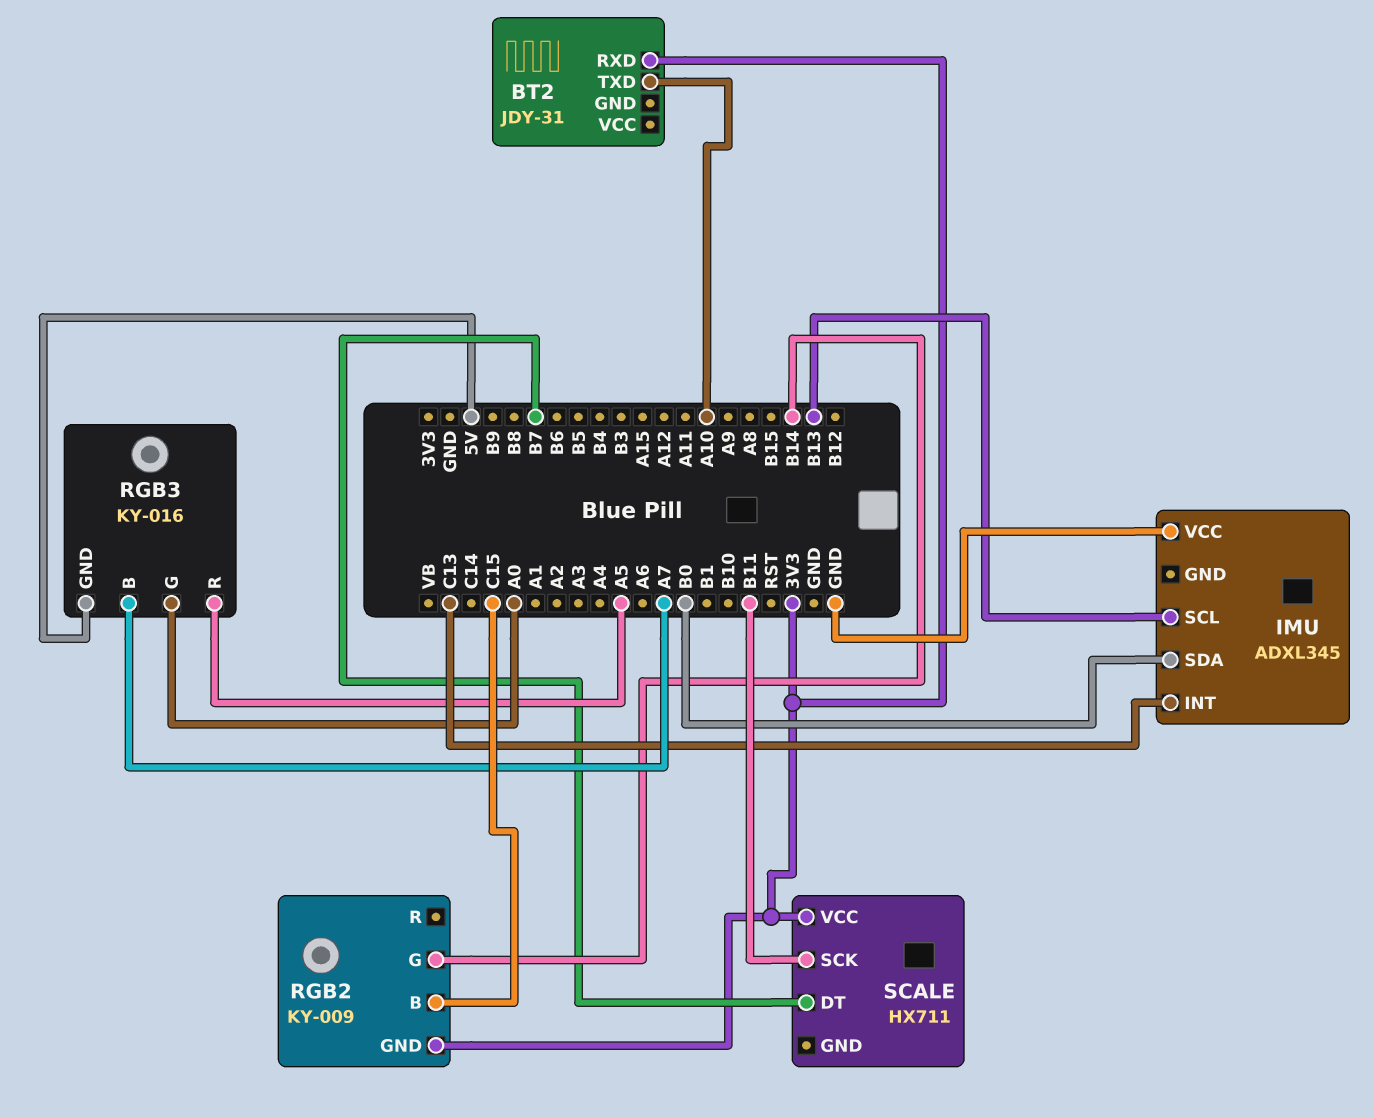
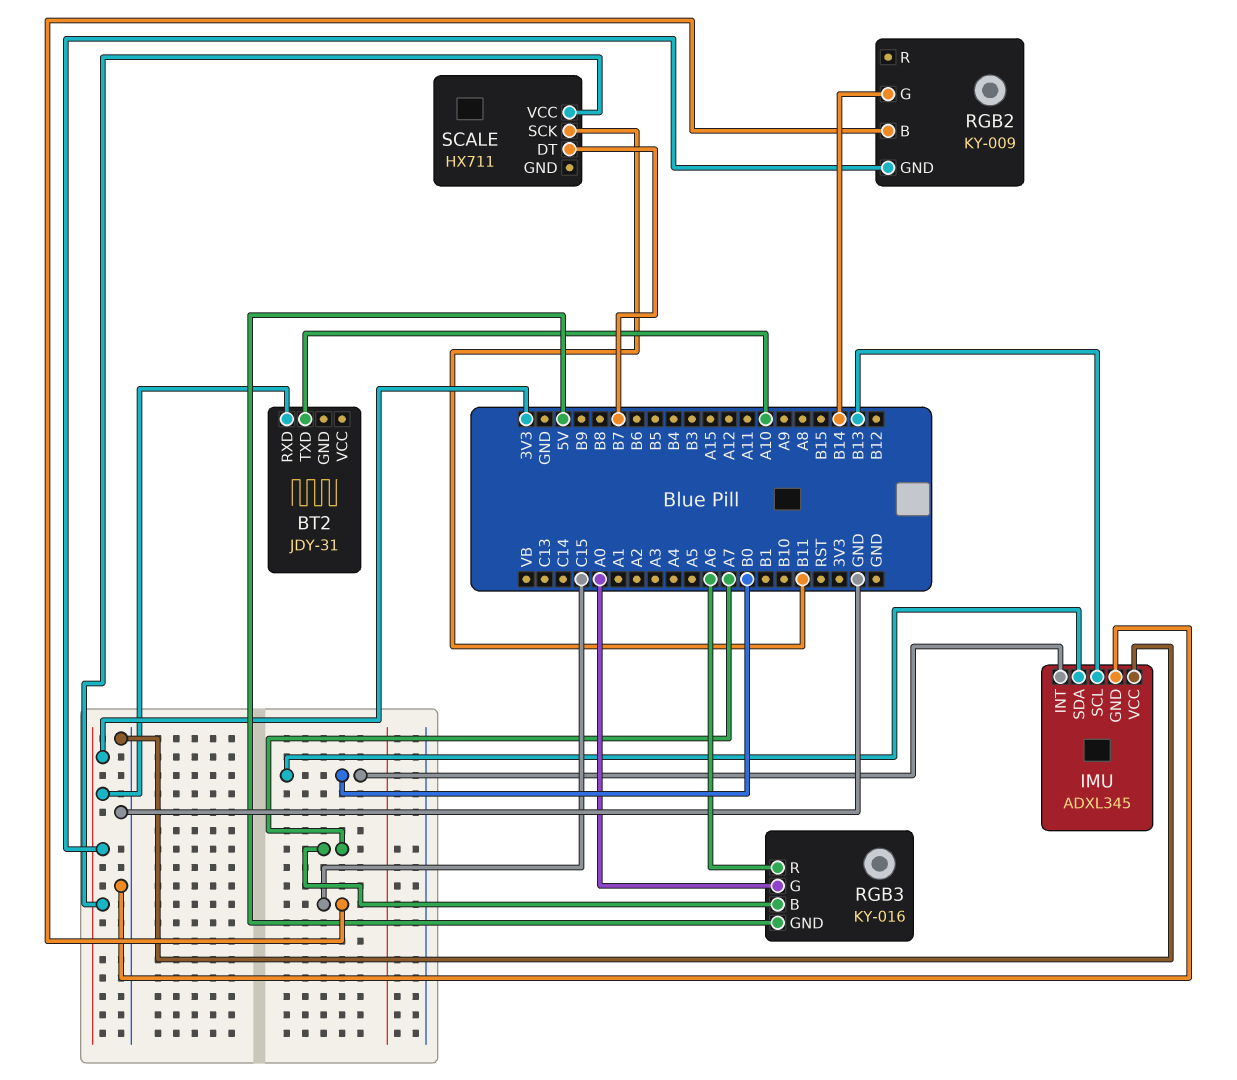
IMU pin GND: none -> GND
IMU pin INT: C13 -> B0
RGB3 pin R: A5 -> A6

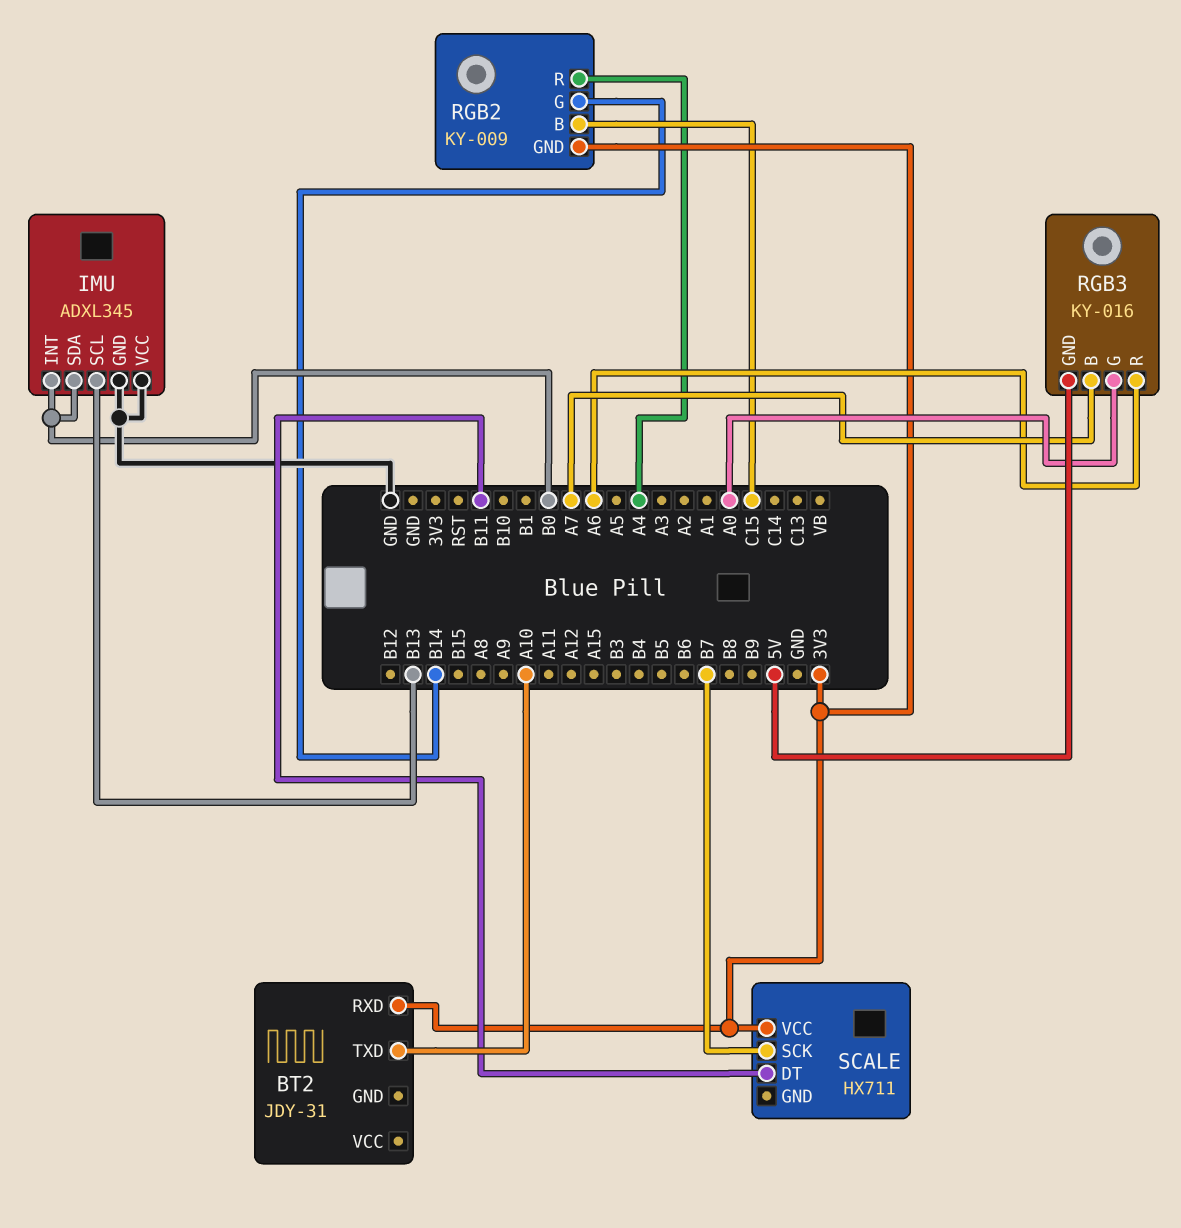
RGB2 pin R: none -> A4
SCALE pin DT: B7 -> B11
SCALE pin SCK: B11 -> B7

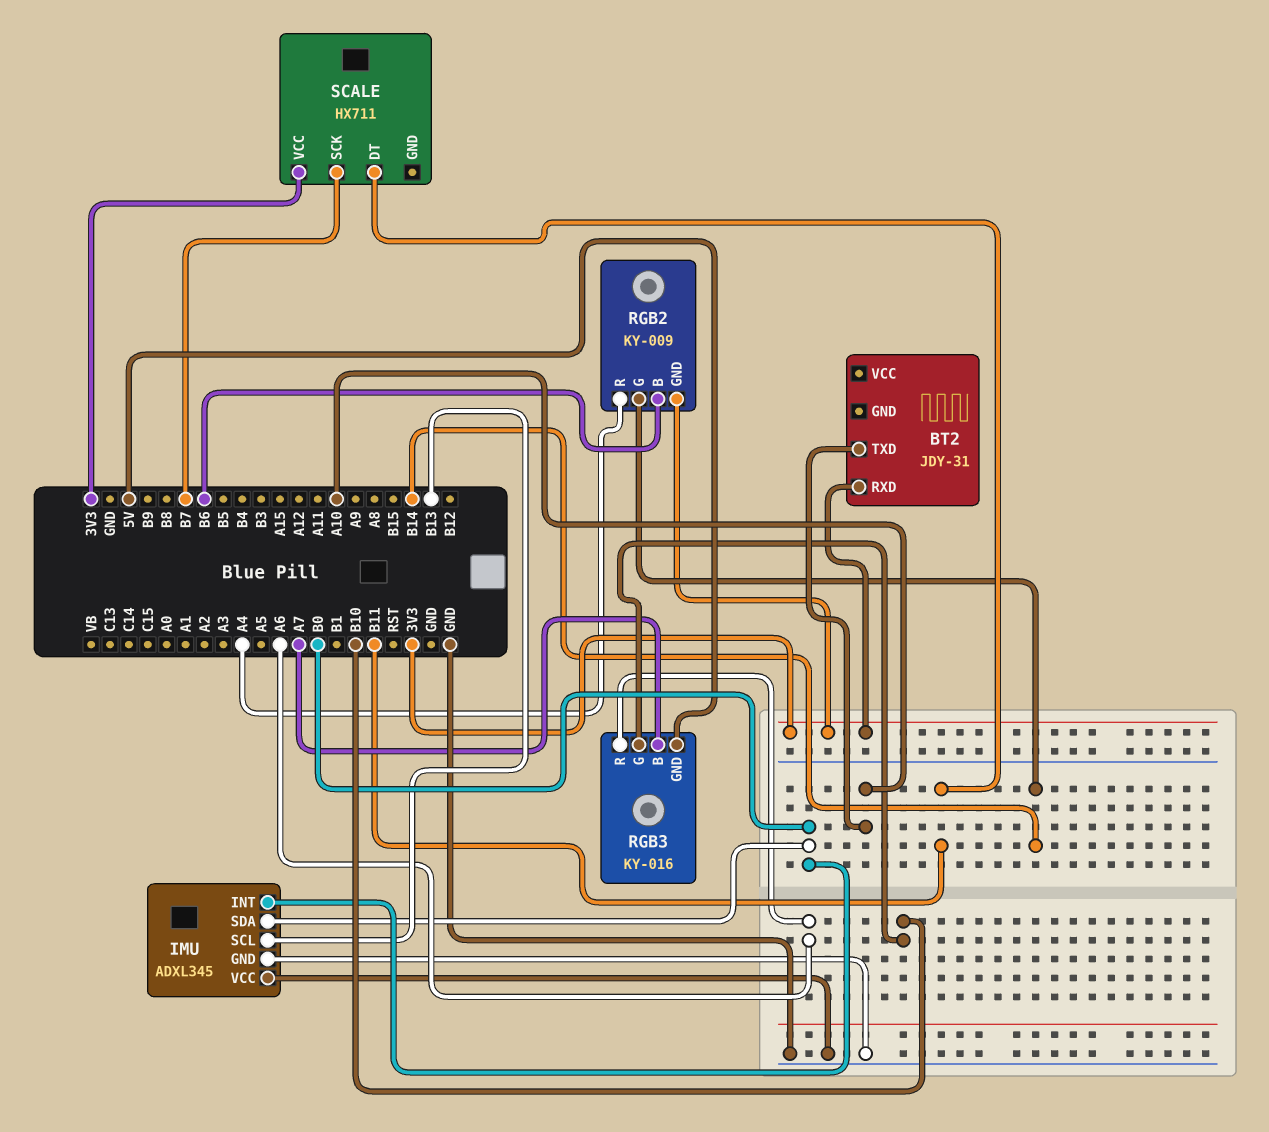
RGB2 pin B: C15 -> B6
RGB3 pin G: A0 -> B10

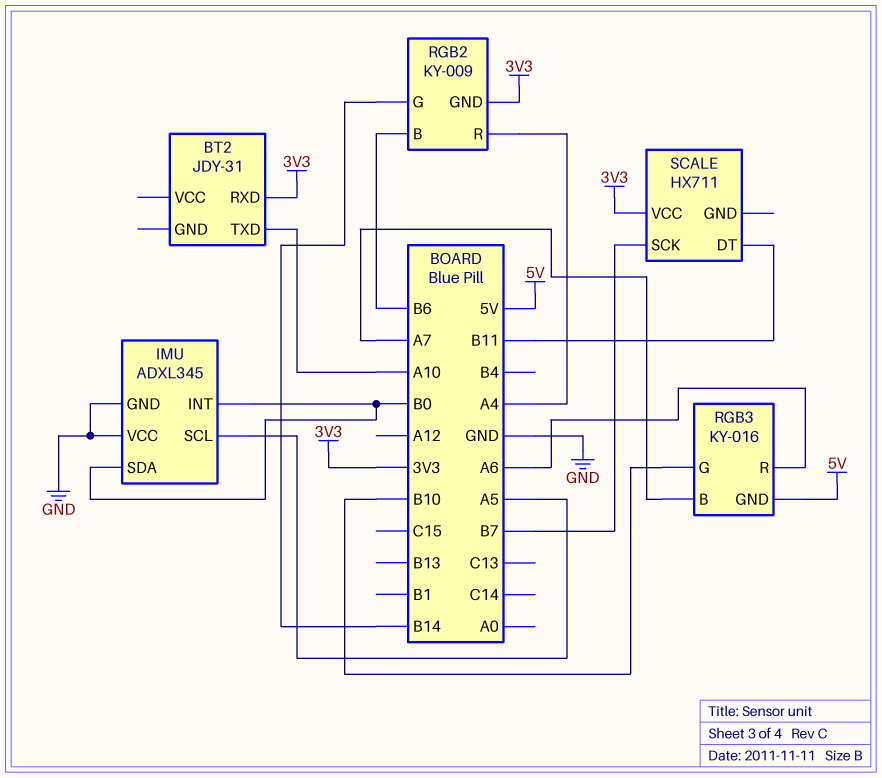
IMU pin SCL: B13 -> A5

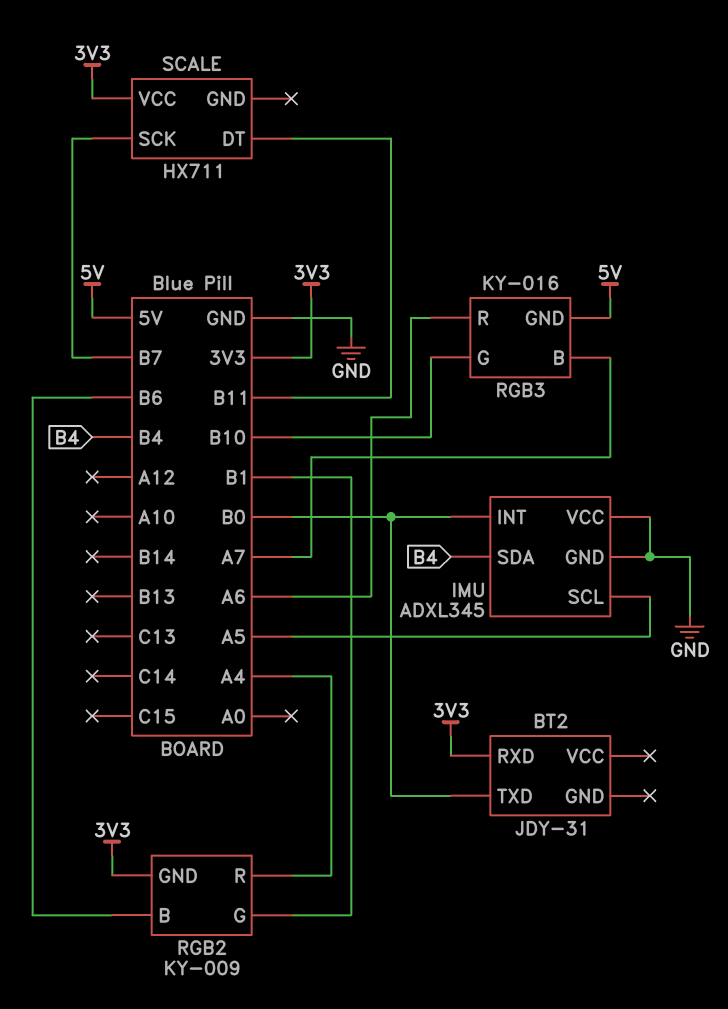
BT2 pin TXD: A10 -> B0
IMU pin SDA: B0 -> B4
RGB2 pin G: B14 -> B1

